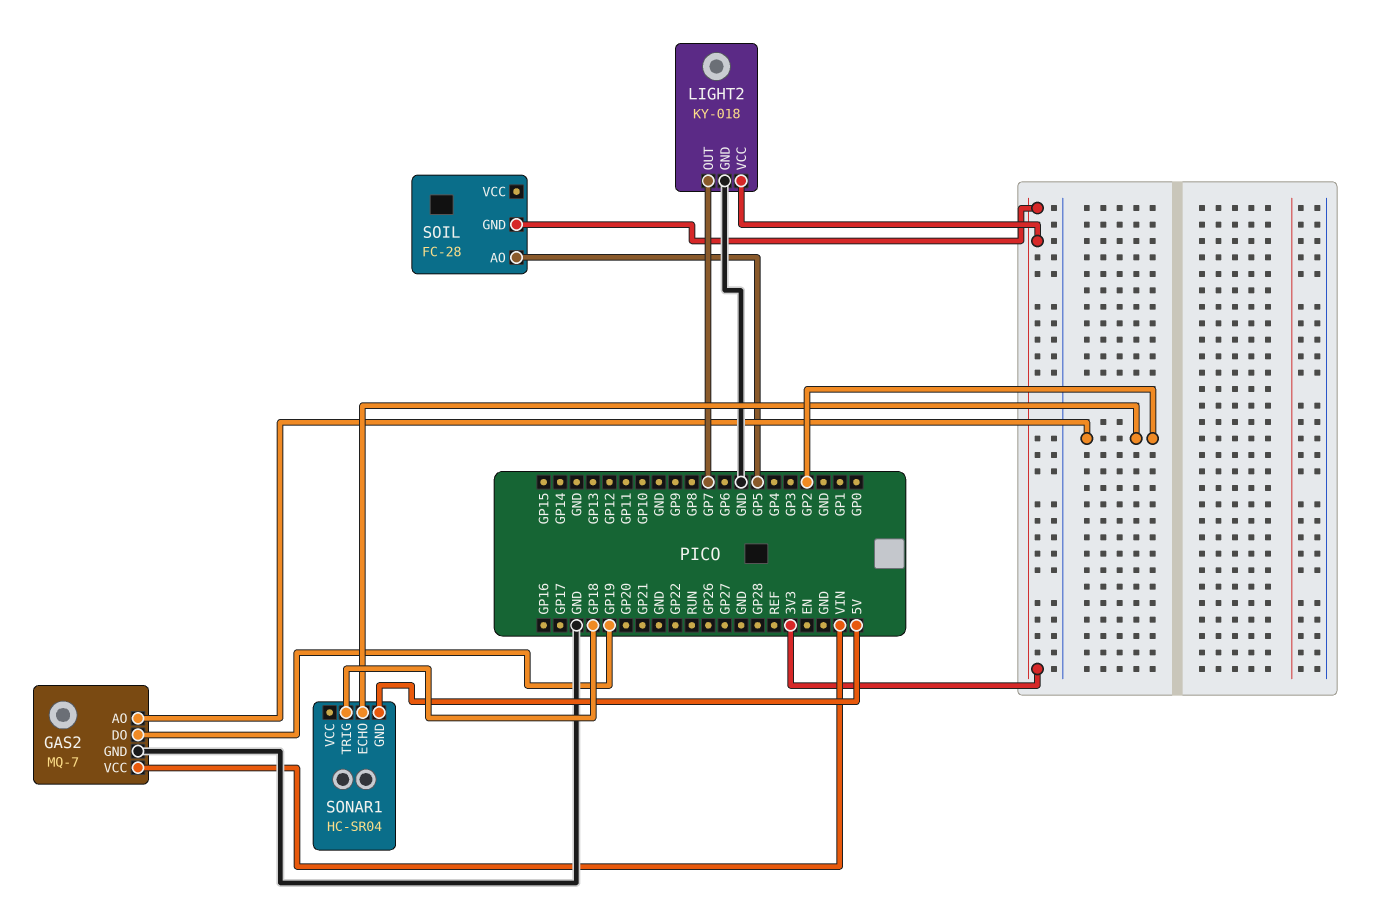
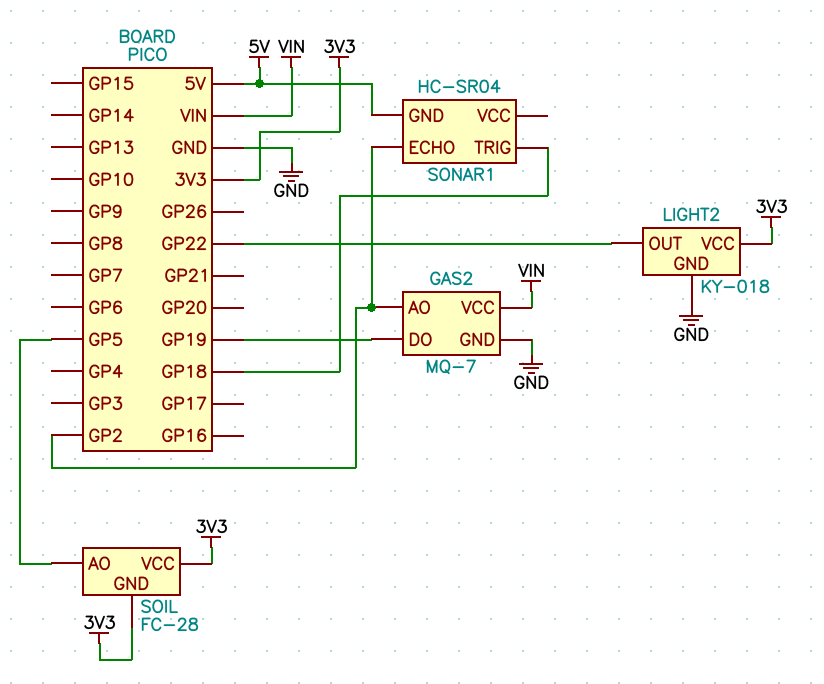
LIGHT2 pin OUT: GP7 -> GP22
SOIL pin VCC: none -> 3V3

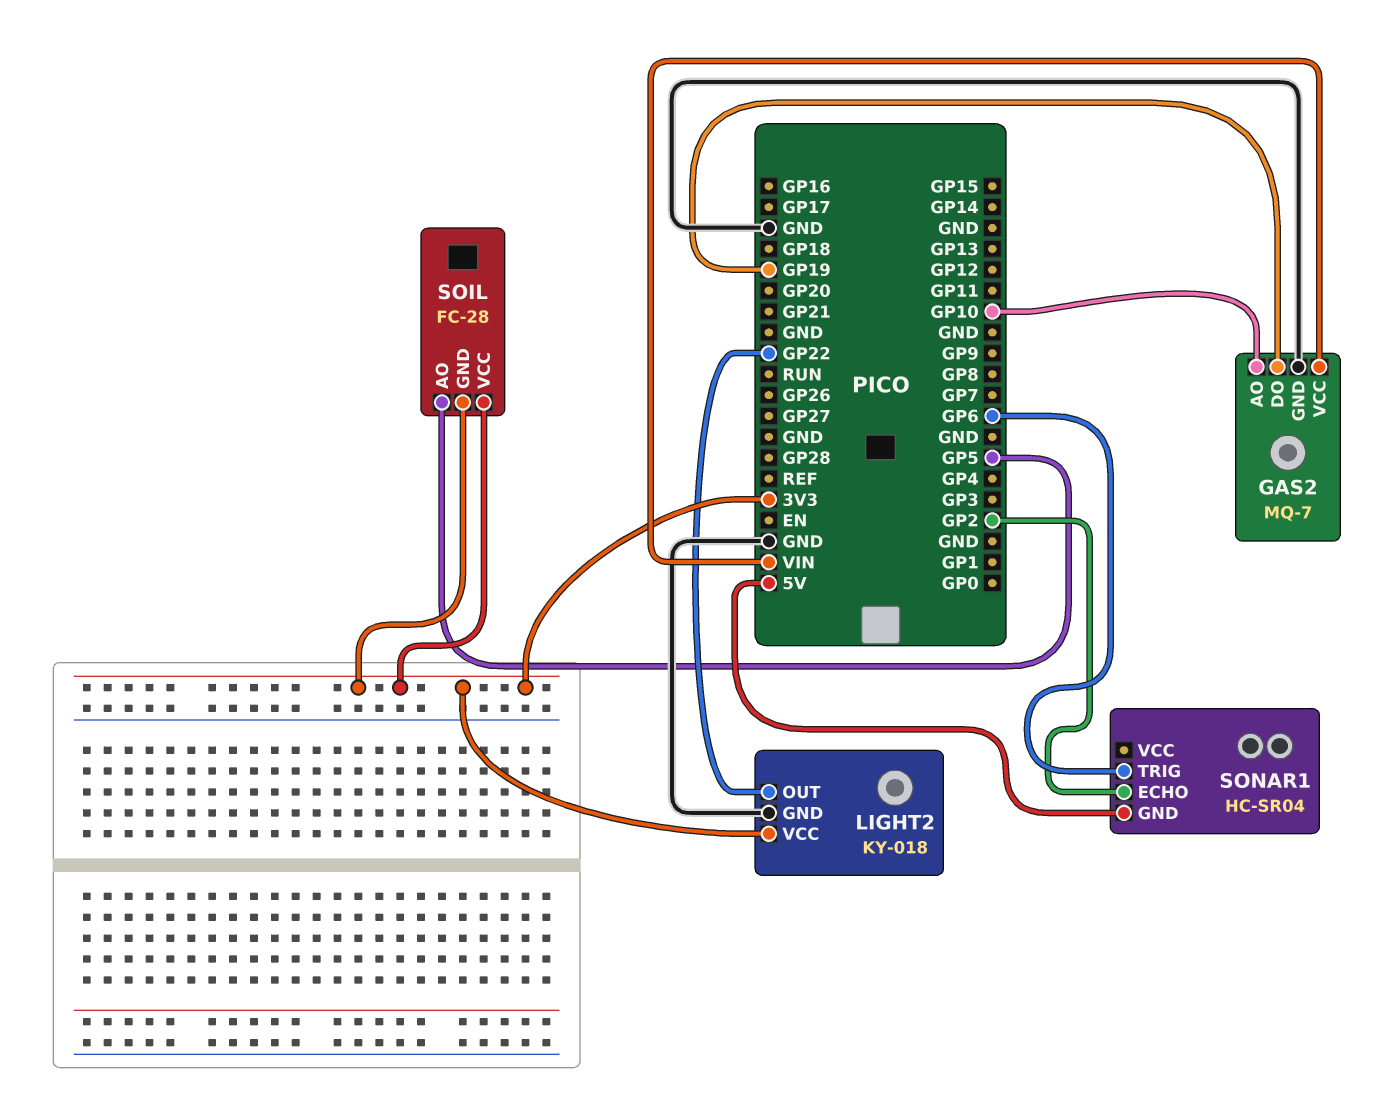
GAS2 pin AO: GP2 -> GP10
SONAR1 pin TRIG: GP18 -> GP6

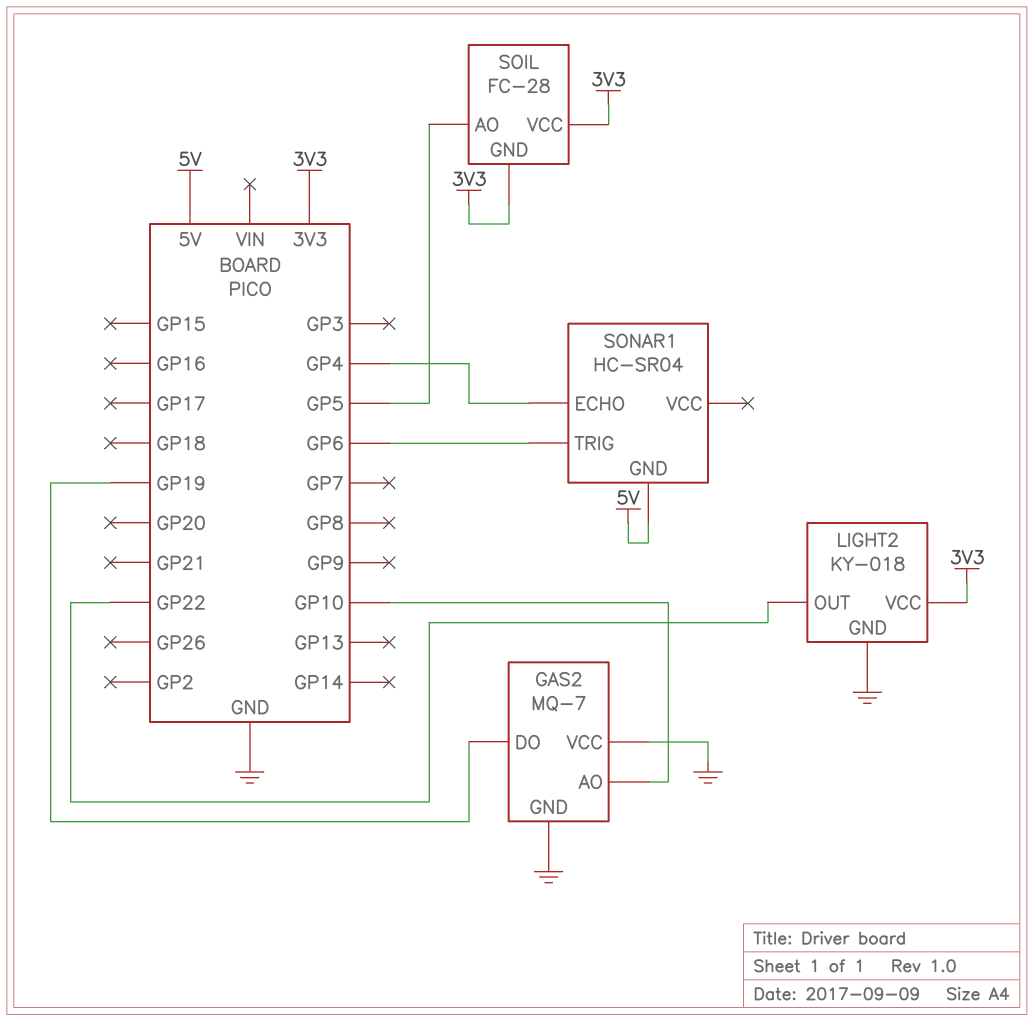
GAS2 pin VCC: VIN -> GND
SONAR1 pin ECHO: GP2 -> GP4

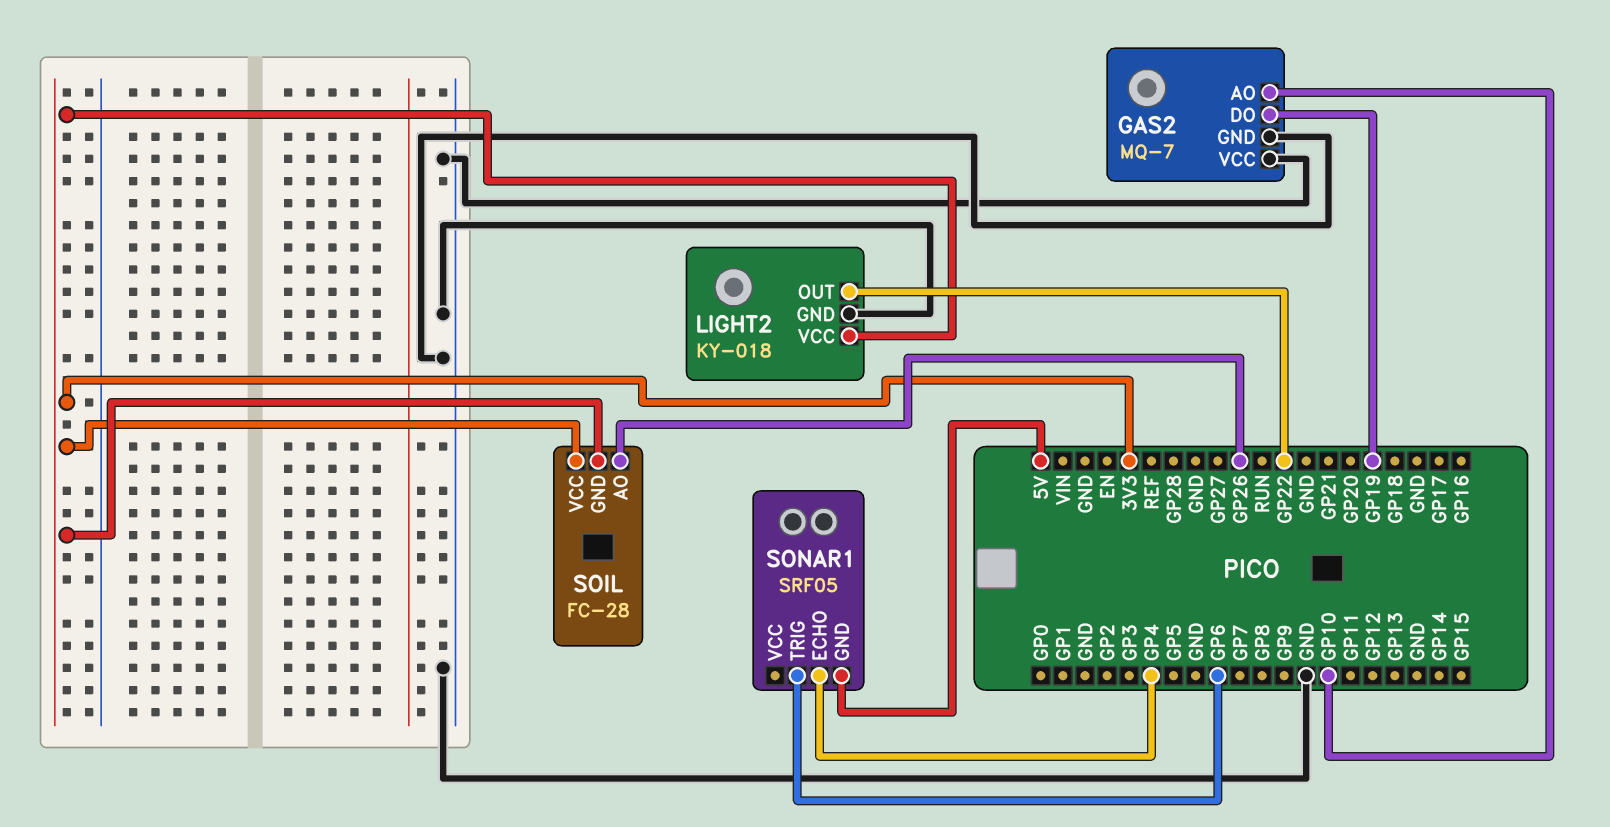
SOIL pin AO: GP5 -> GP26
SONAR1: HC-SR04 -> SRF05

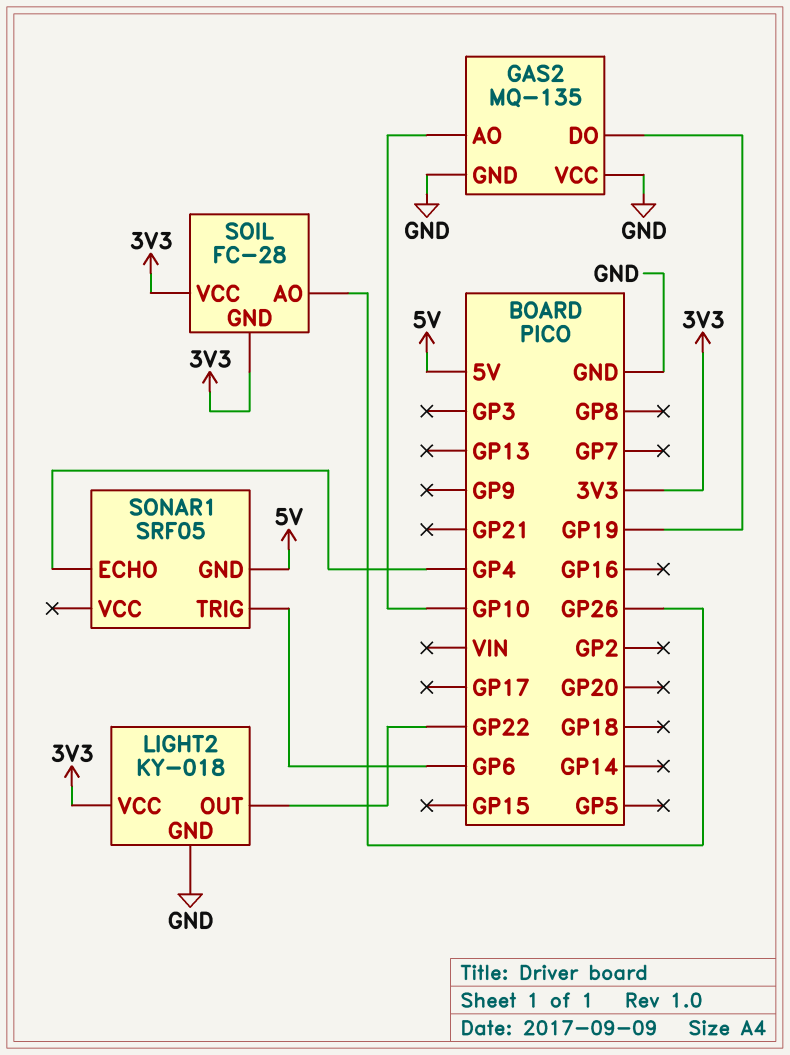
GAS2: MQ-7 -> MQ-135

